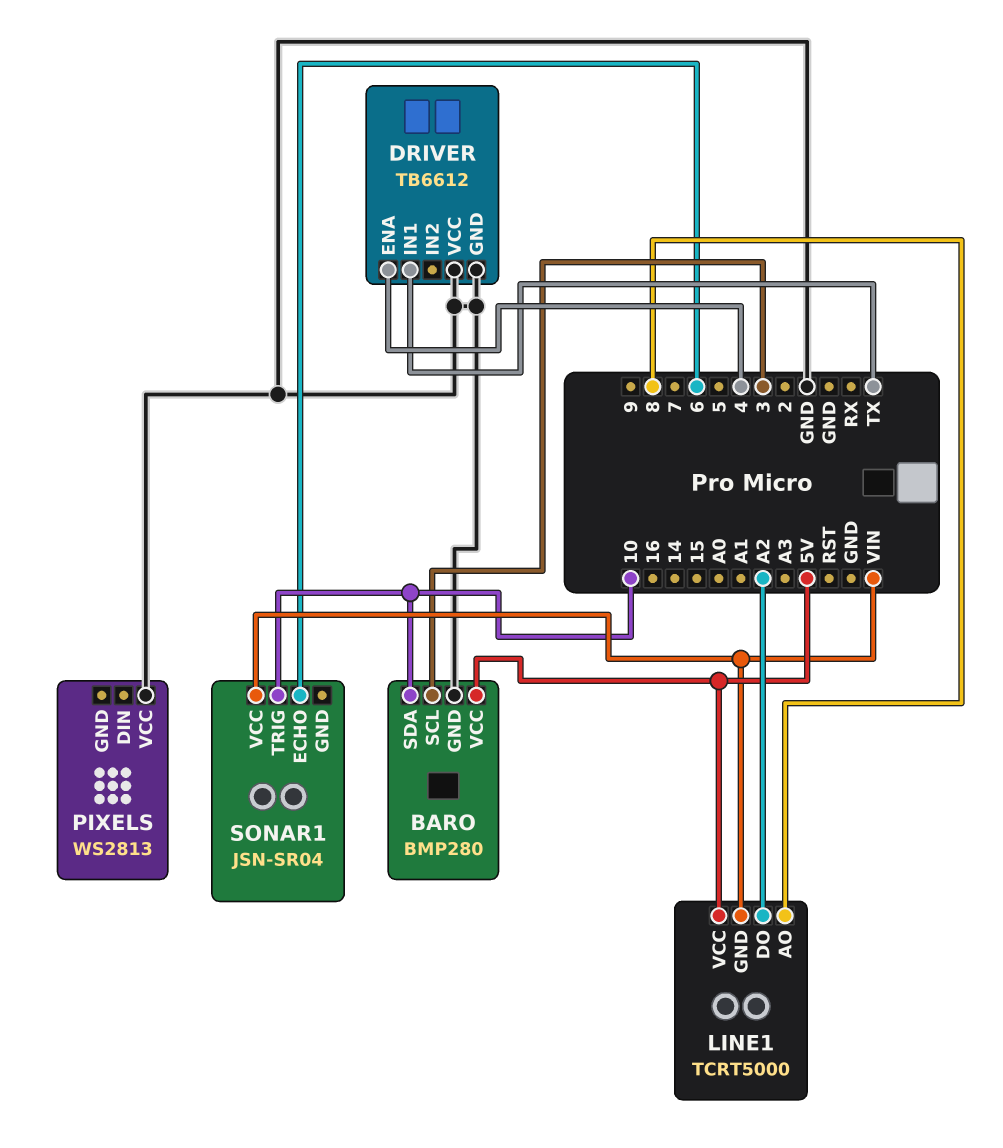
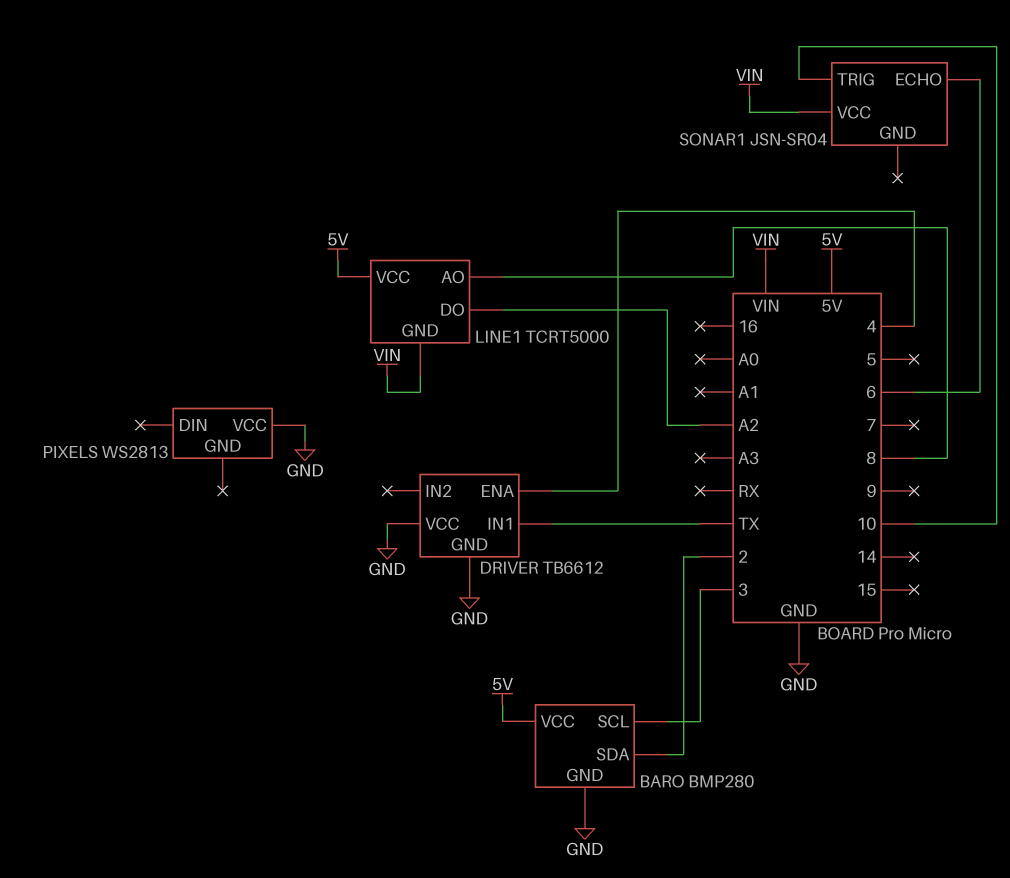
BARO pin SDA: 10 -> 2

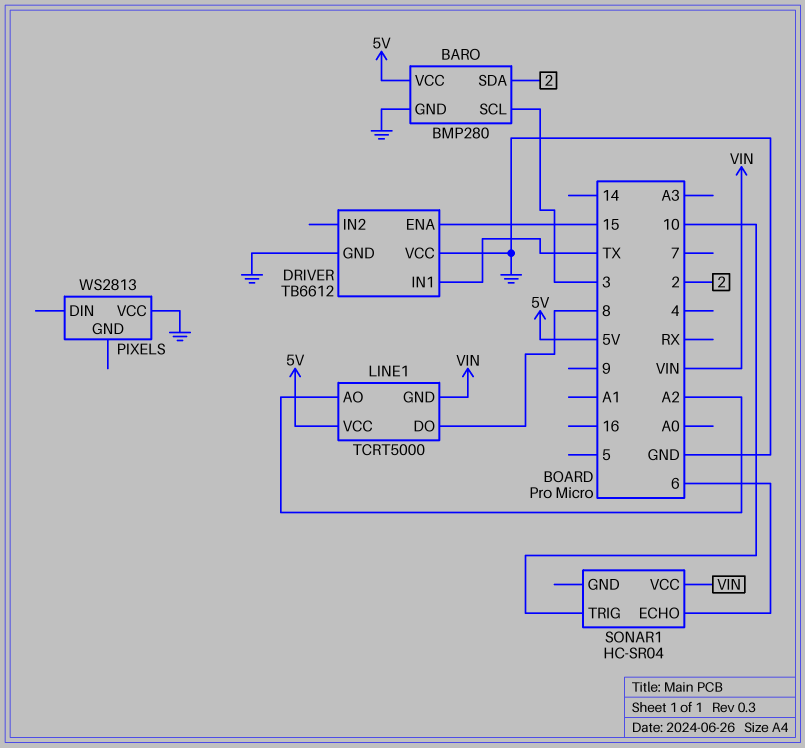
DRIVER pin ENA: 4 -> 15
LINE1 pin AO: 8 -> A2
LINE1 pin DO: A2 -> 8
SONAR1: JSN-SR04 -> HC-SR04

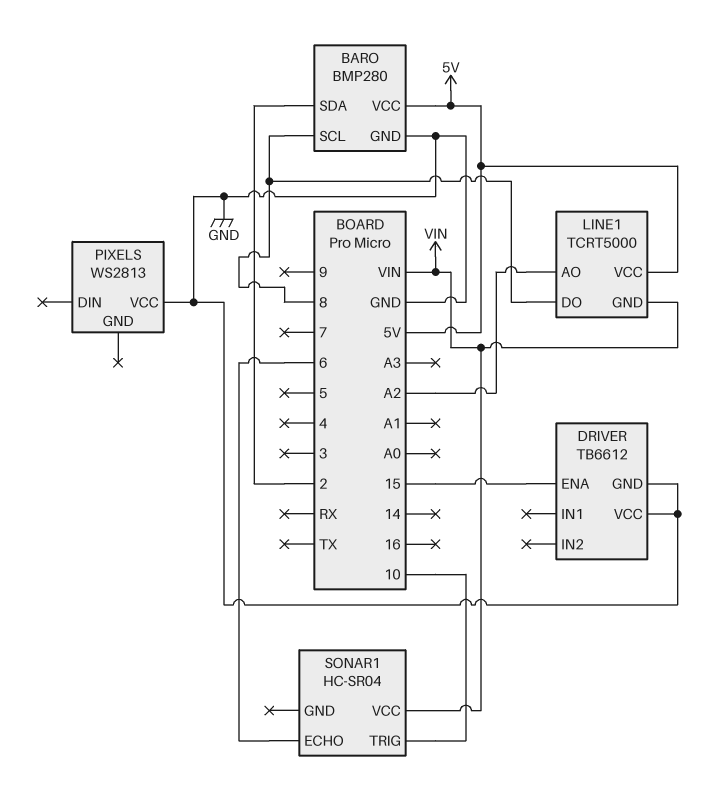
BARO pin SCL: 3 -> 8
DRIVER pin IN1: TX -> none

